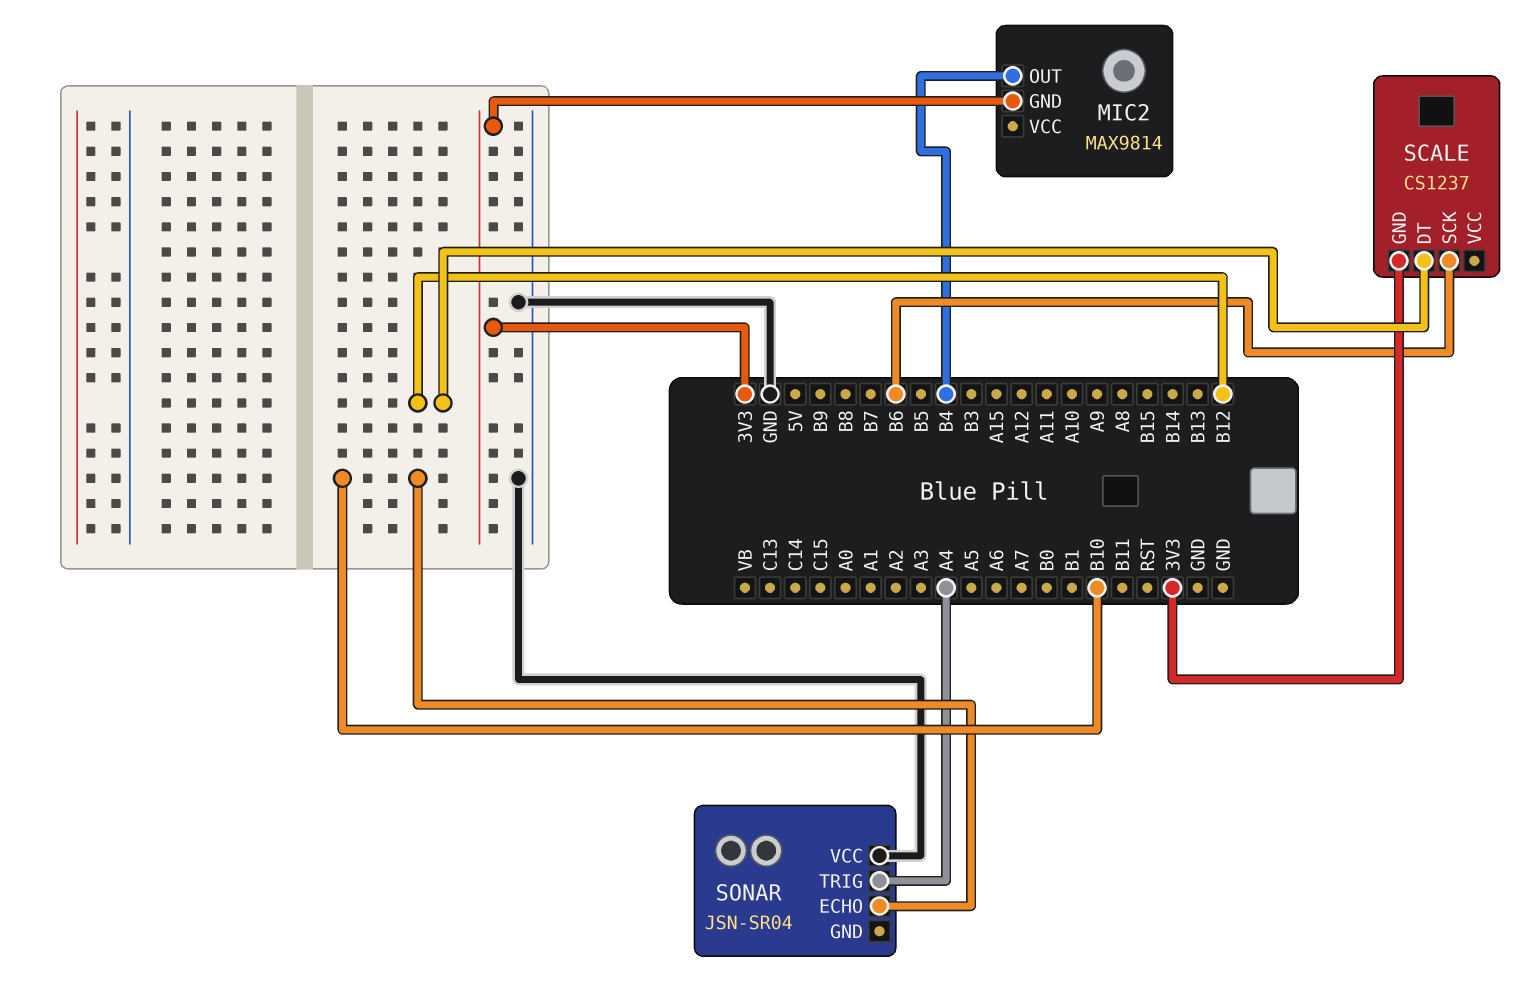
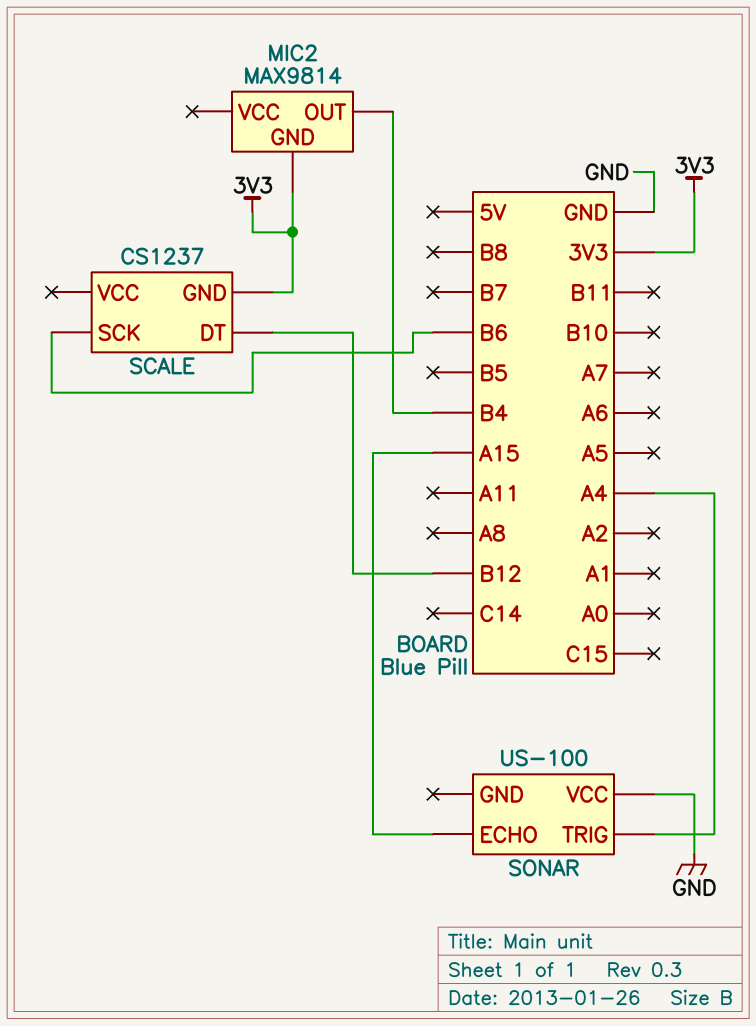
SONAR: JSN-SR04 -> US-100
SONAR pin ECHO: B10 -> A15

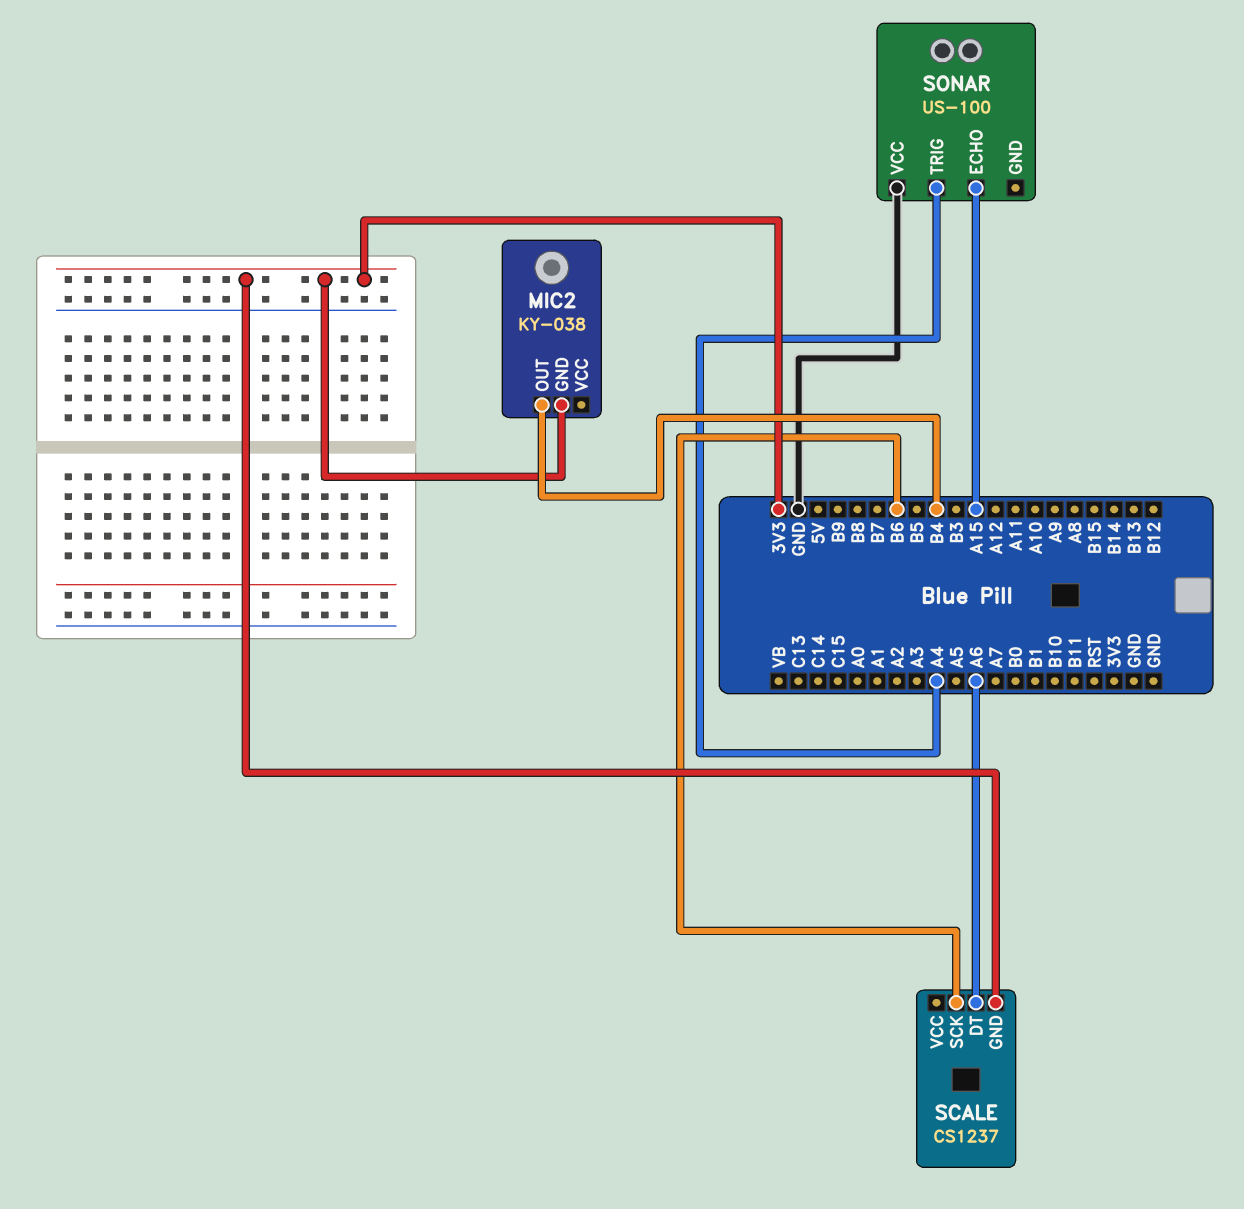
MIC2: MAX9814 -> KY-038
SCALE pin DT: B12 -> A6

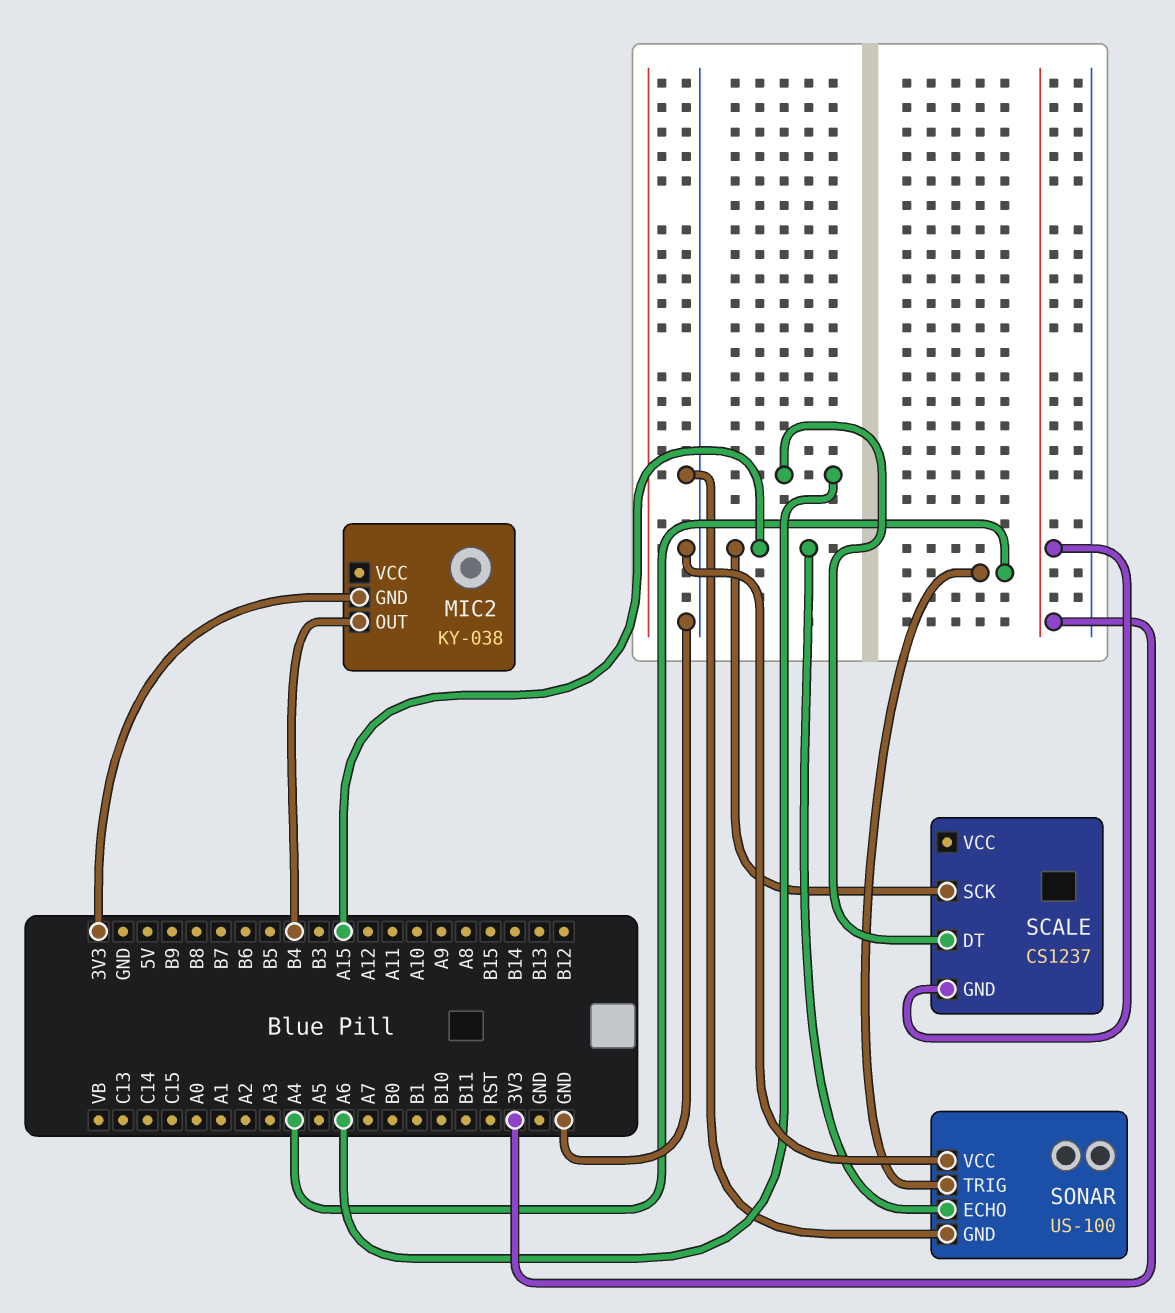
SCALE pin SCK: B6 -> A15
SONAR pin GND: none -> GND

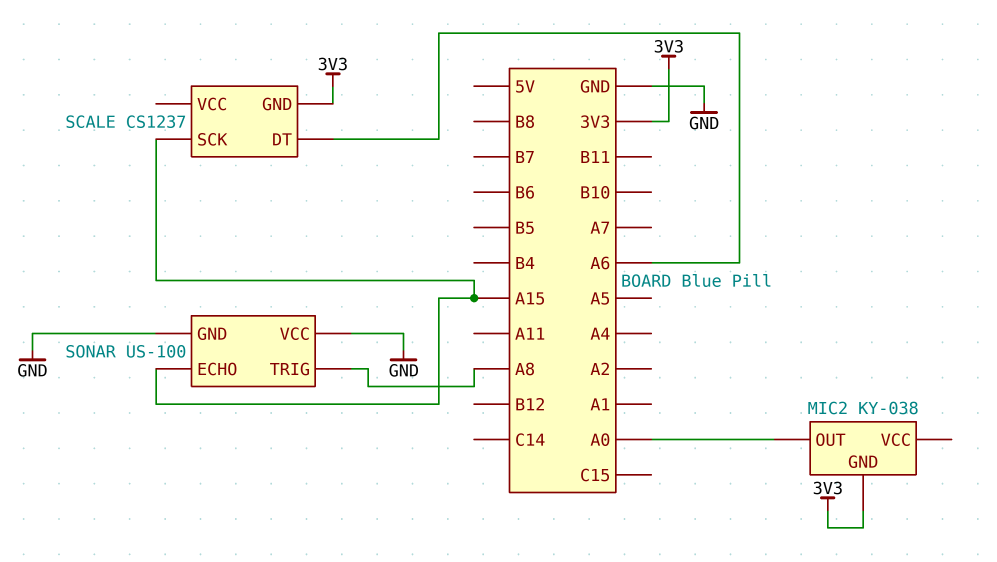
MIC2 pin OUT: B4 -> A0
SONAR pin TRIG: A4 -> A8

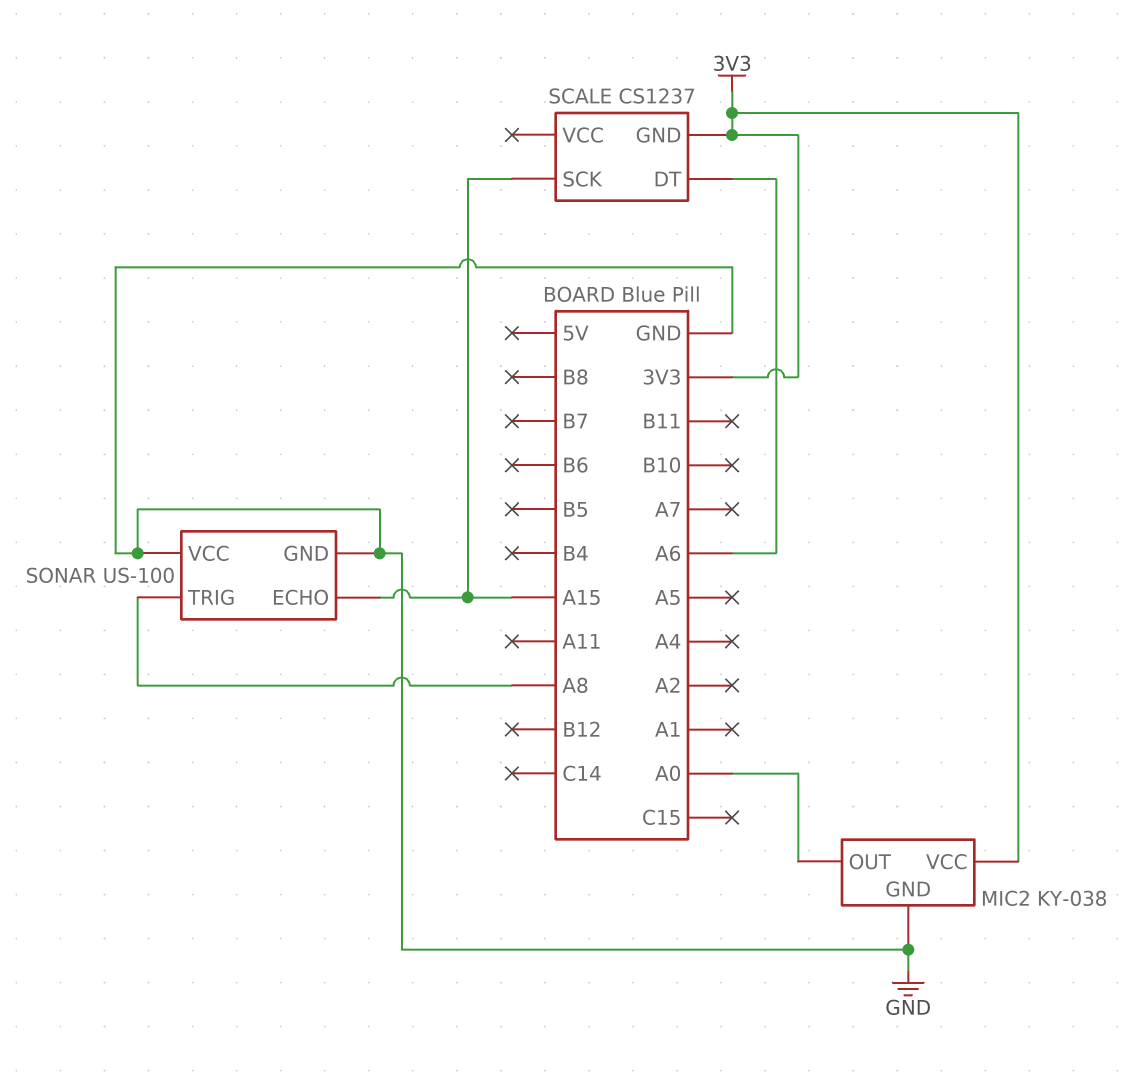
MIC2 pin GND: 3V3 -> GND
MIC2 pin VCC: none -> 3V3

